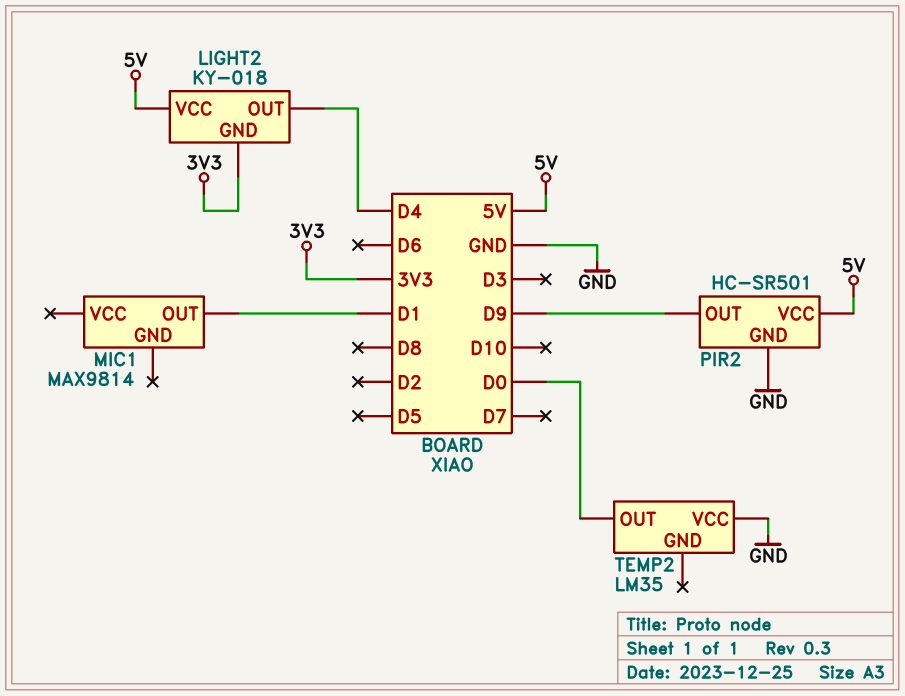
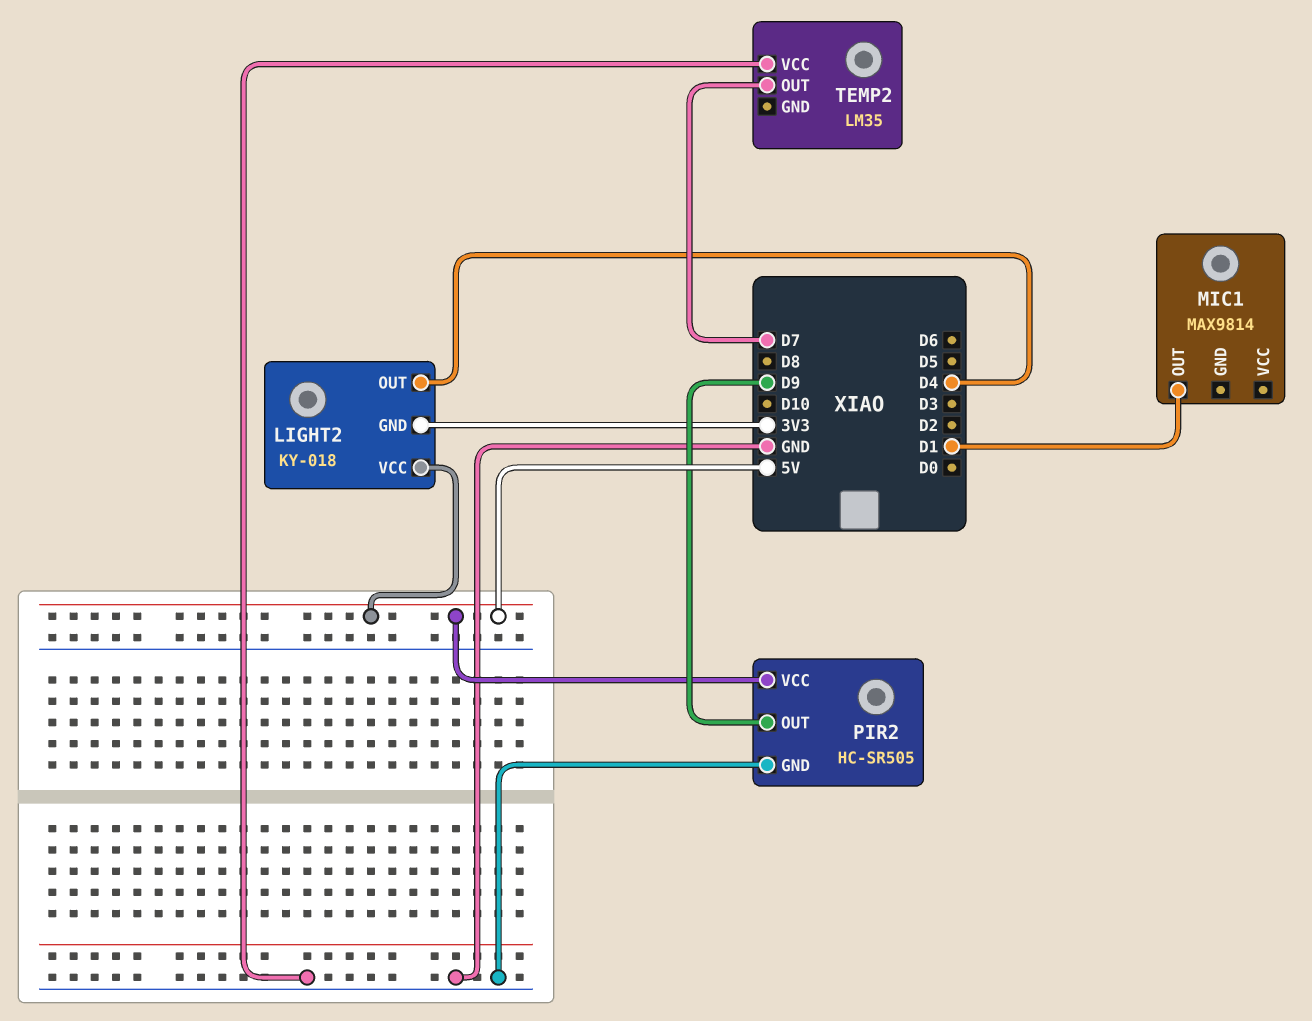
PIR2: HC-SR501 -> HC-SR505
TEMP2 pin OUT: D0 -> D7

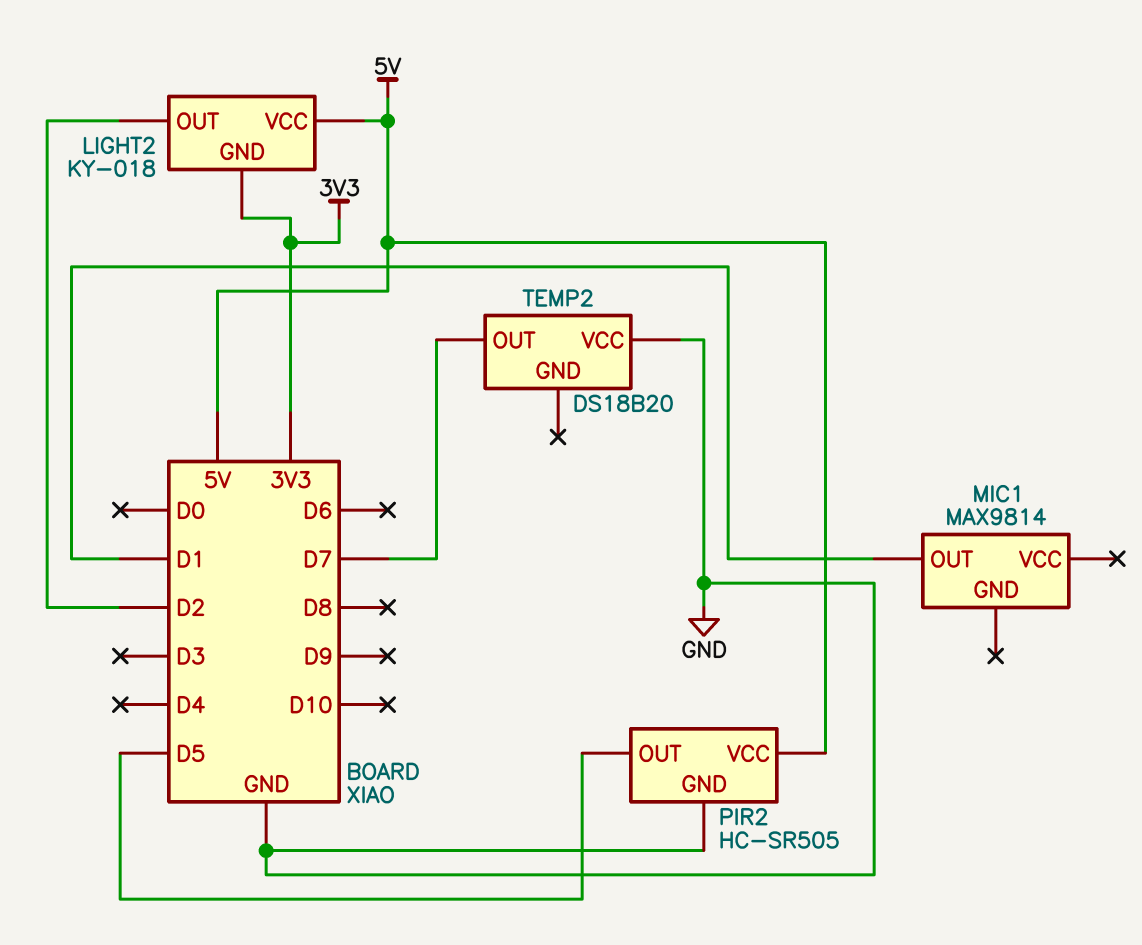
LIGHT2 pin OUT: D4 -> D2
PIR2 pin OUT: D9 -> D5
TEMP2: LM35 -> DS18B20

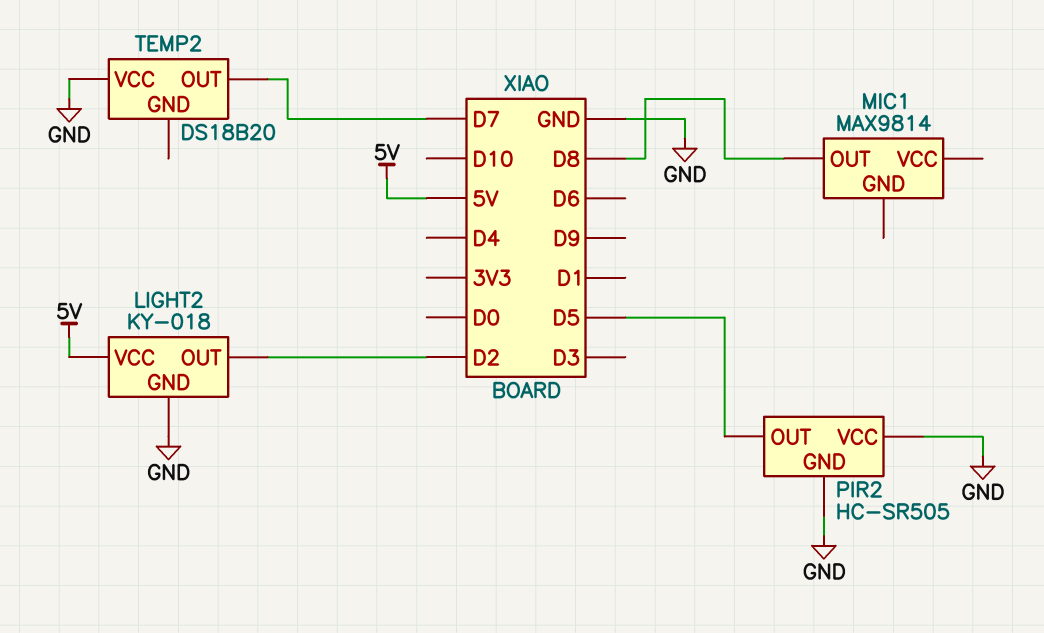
LIGHT2 pin GND: 3V3 -> GND
MIC1 pin OUT: D1 -> D8
PIR2 pin VCC: 5V -> GND

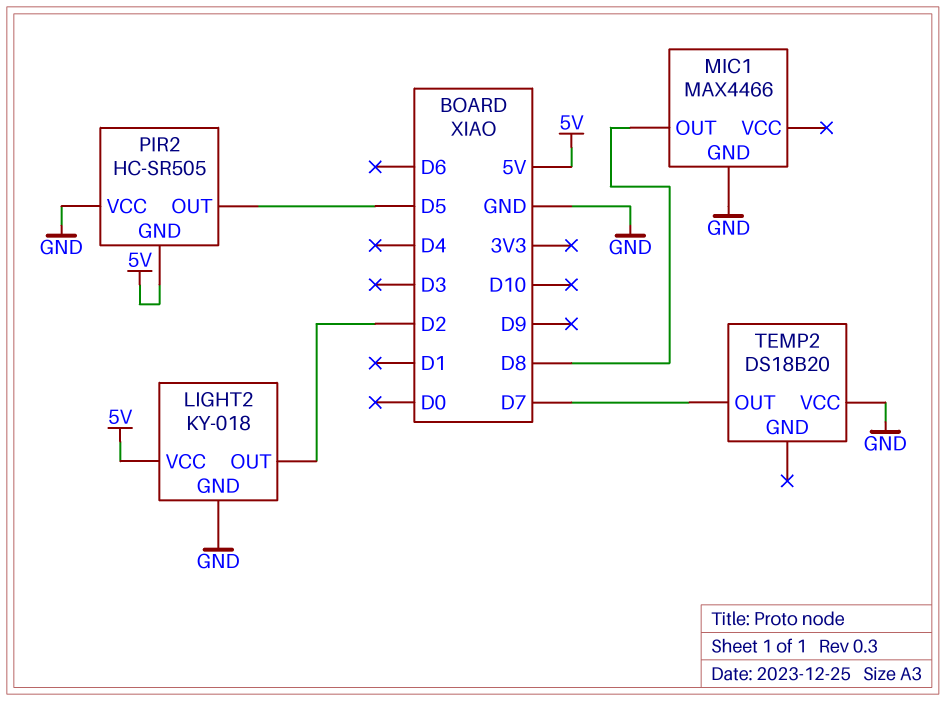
MIC1: MAX9814 -> MAX4466
MIC1 pin GND: none -> GND
PIR2 pin GND: GND -> 5V

